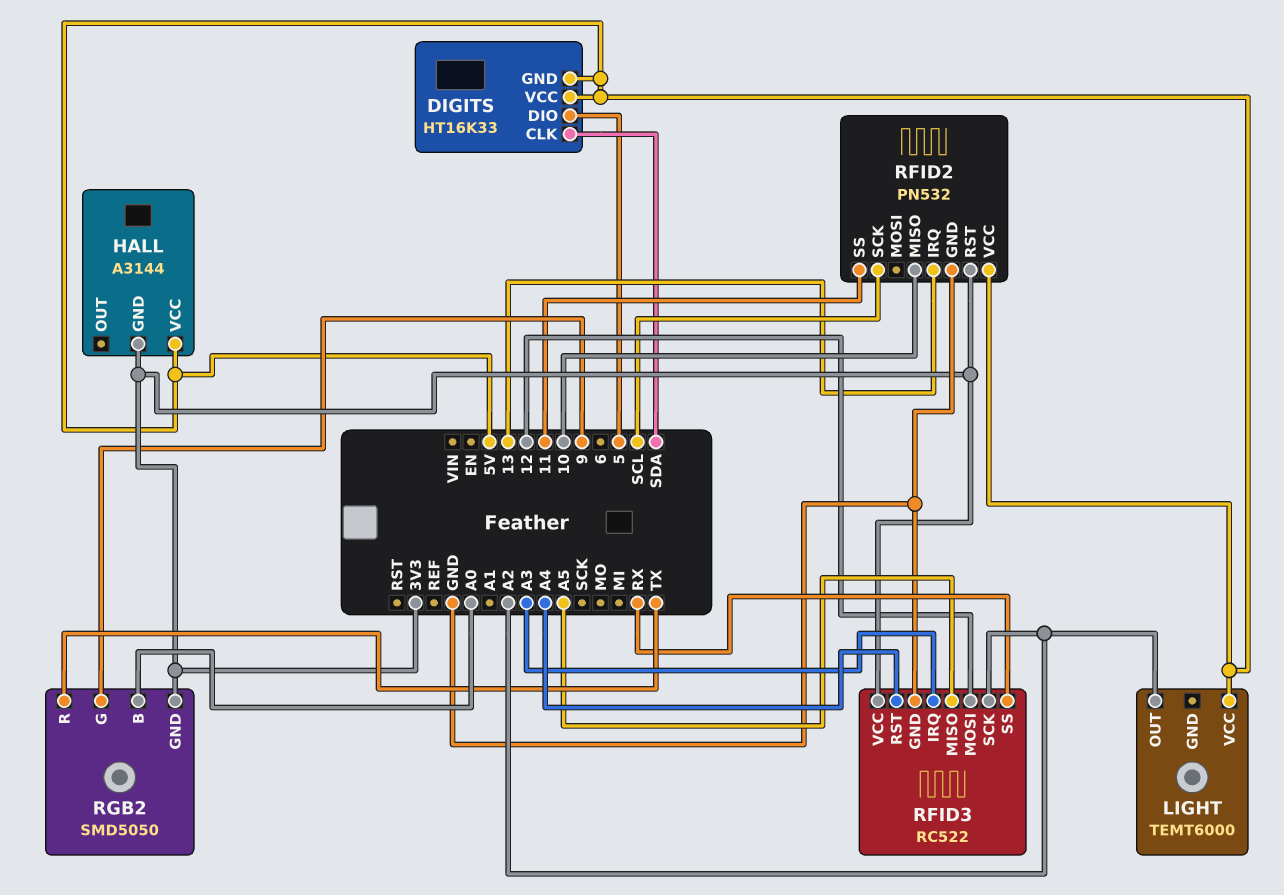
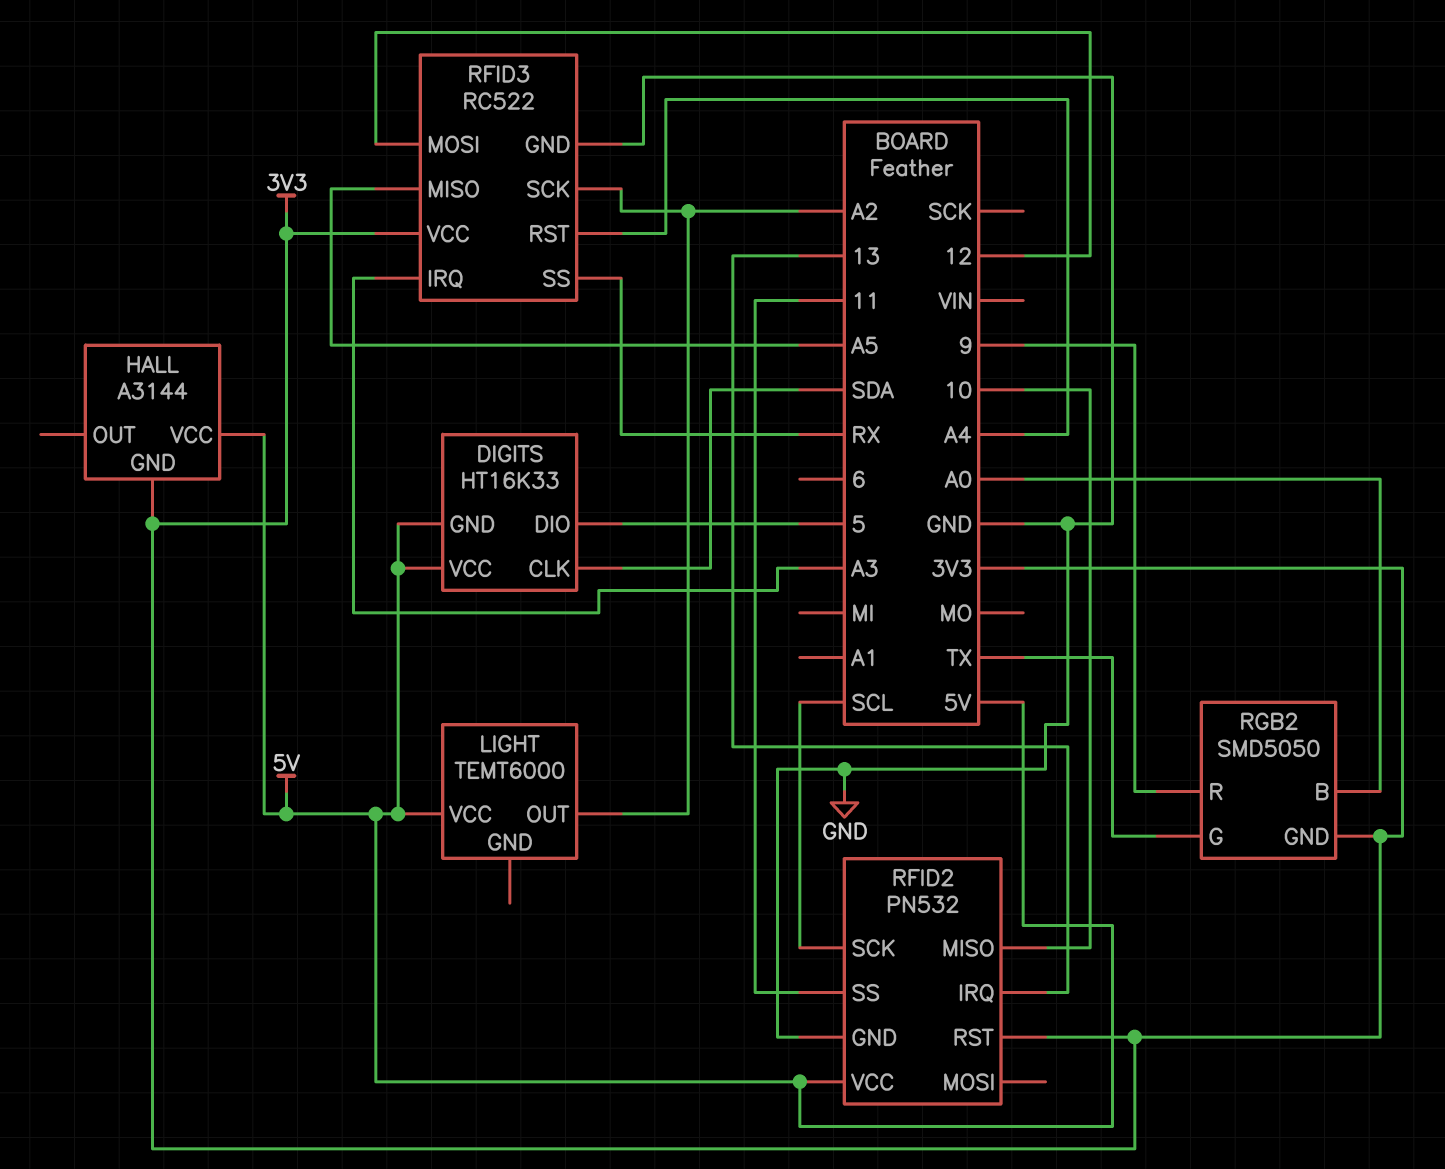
RGB2 pin G: 9 -> TX
RGB2 pin R: TX -> 9

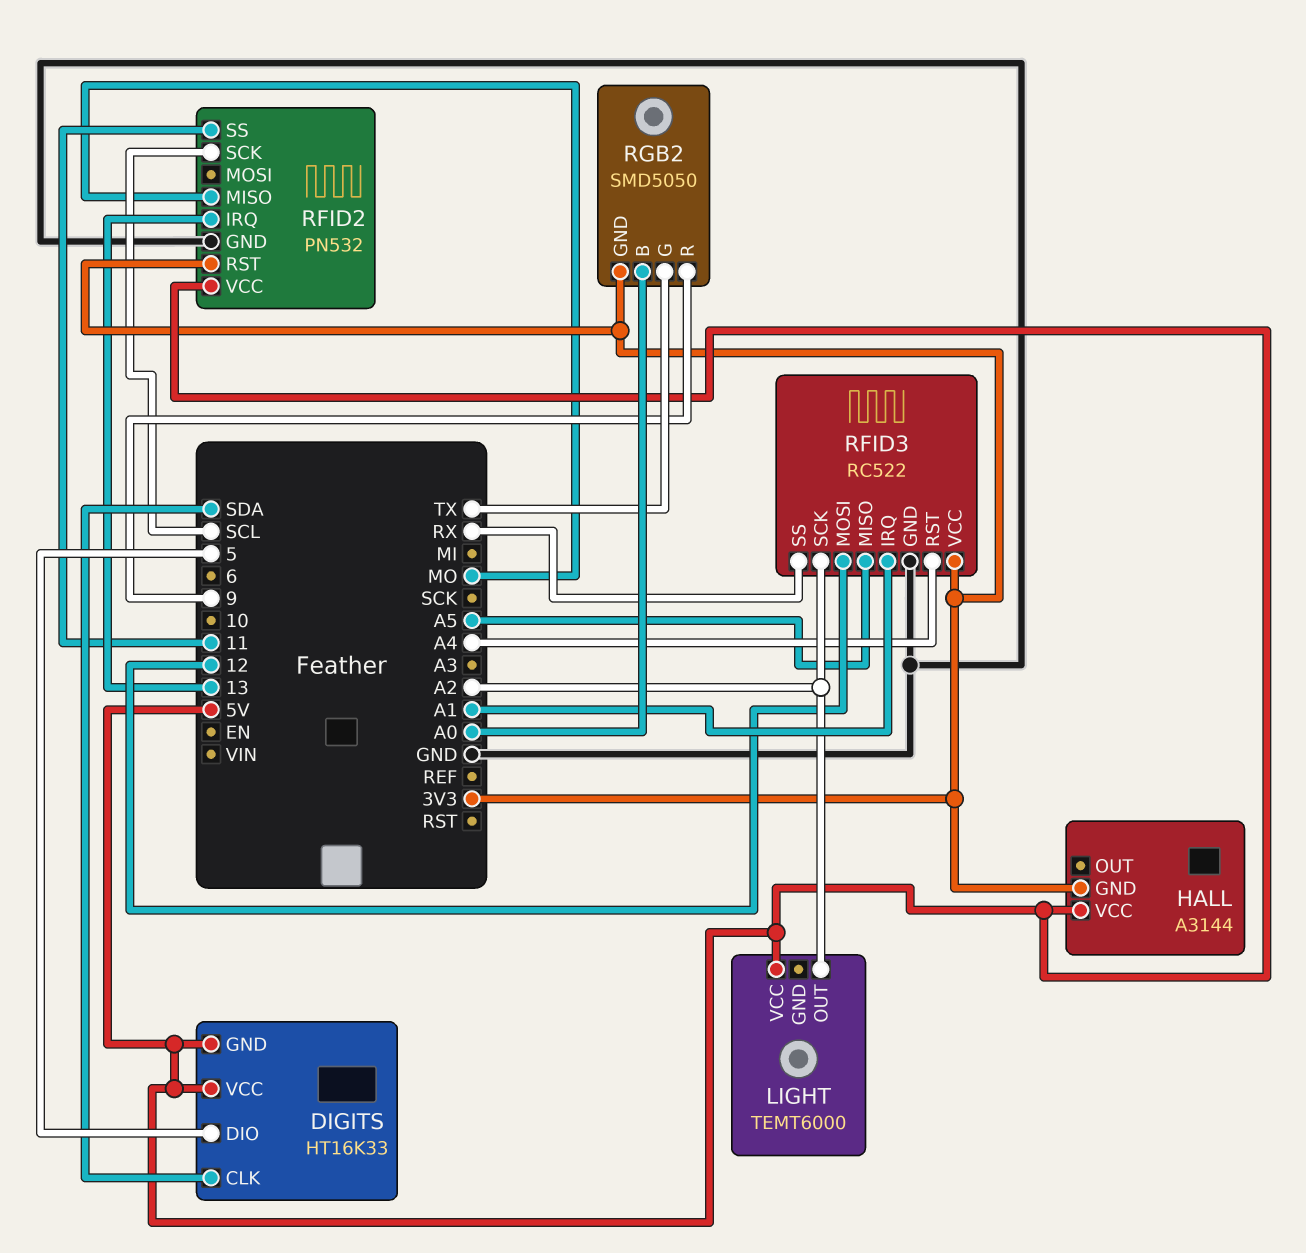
RFID2 pin MISO: 10 -> MO
RFID3 pin IRQ: A3 -> A1

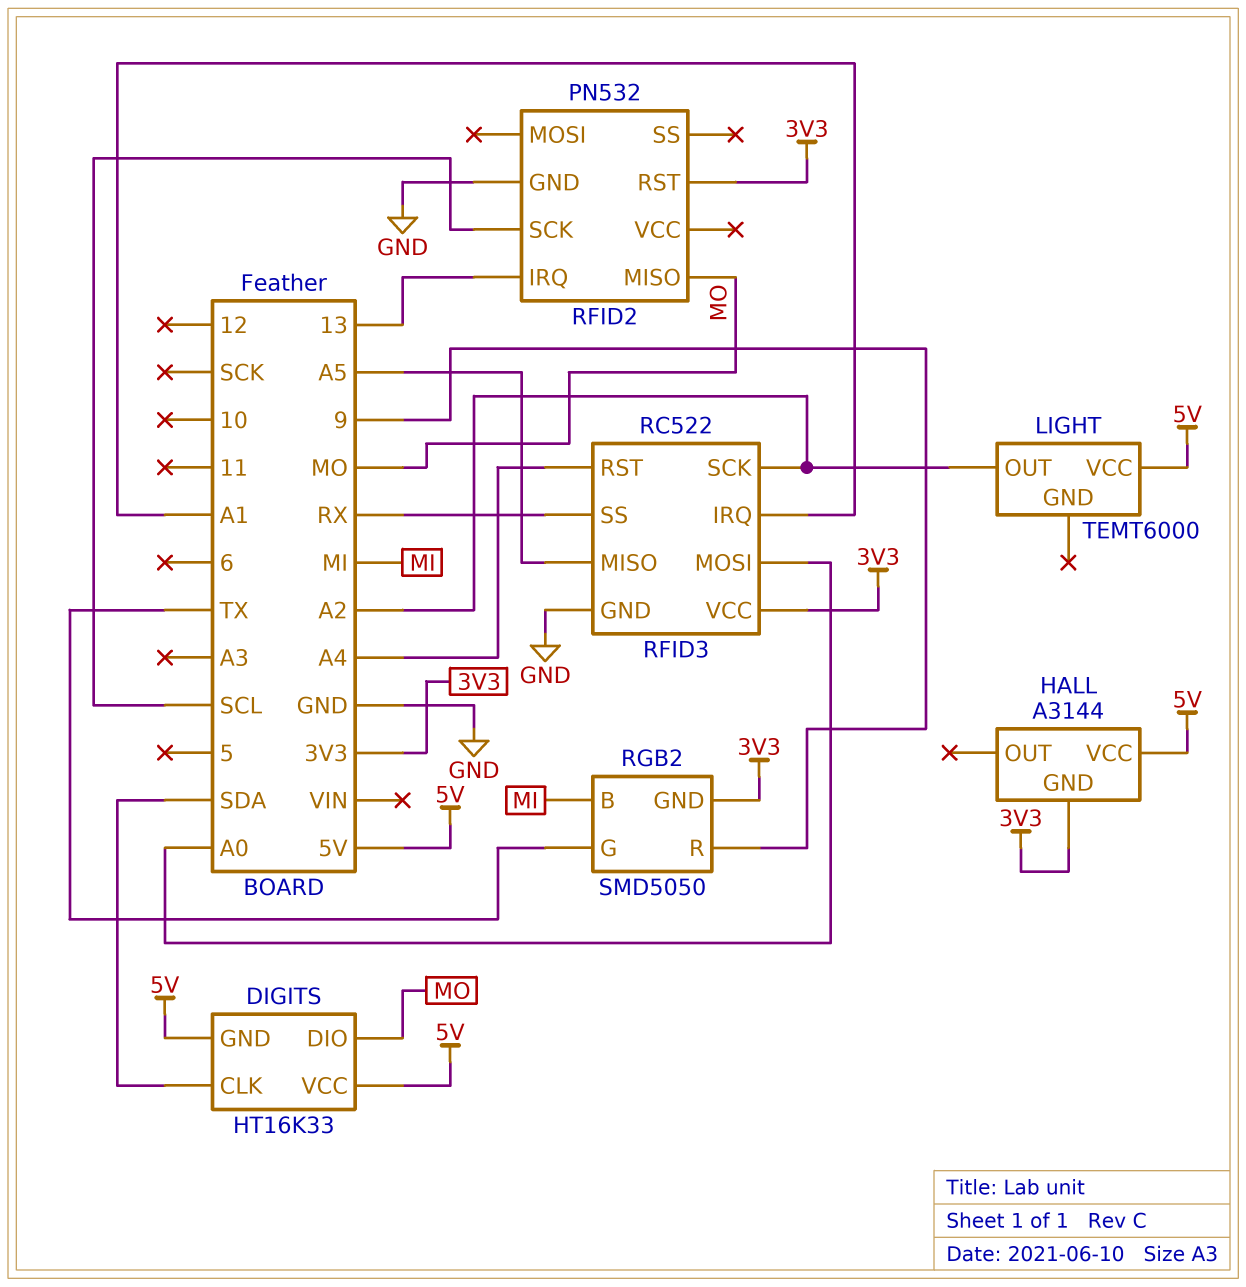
DIGITS pin DIO: 5 -> MO
RFID2 pin SS: 11 -> none
RFID2 pin VCC: 5V -> none
RFID3 pin MOSI: 12 -> A0
RGB2 pin B: A0 -> MI

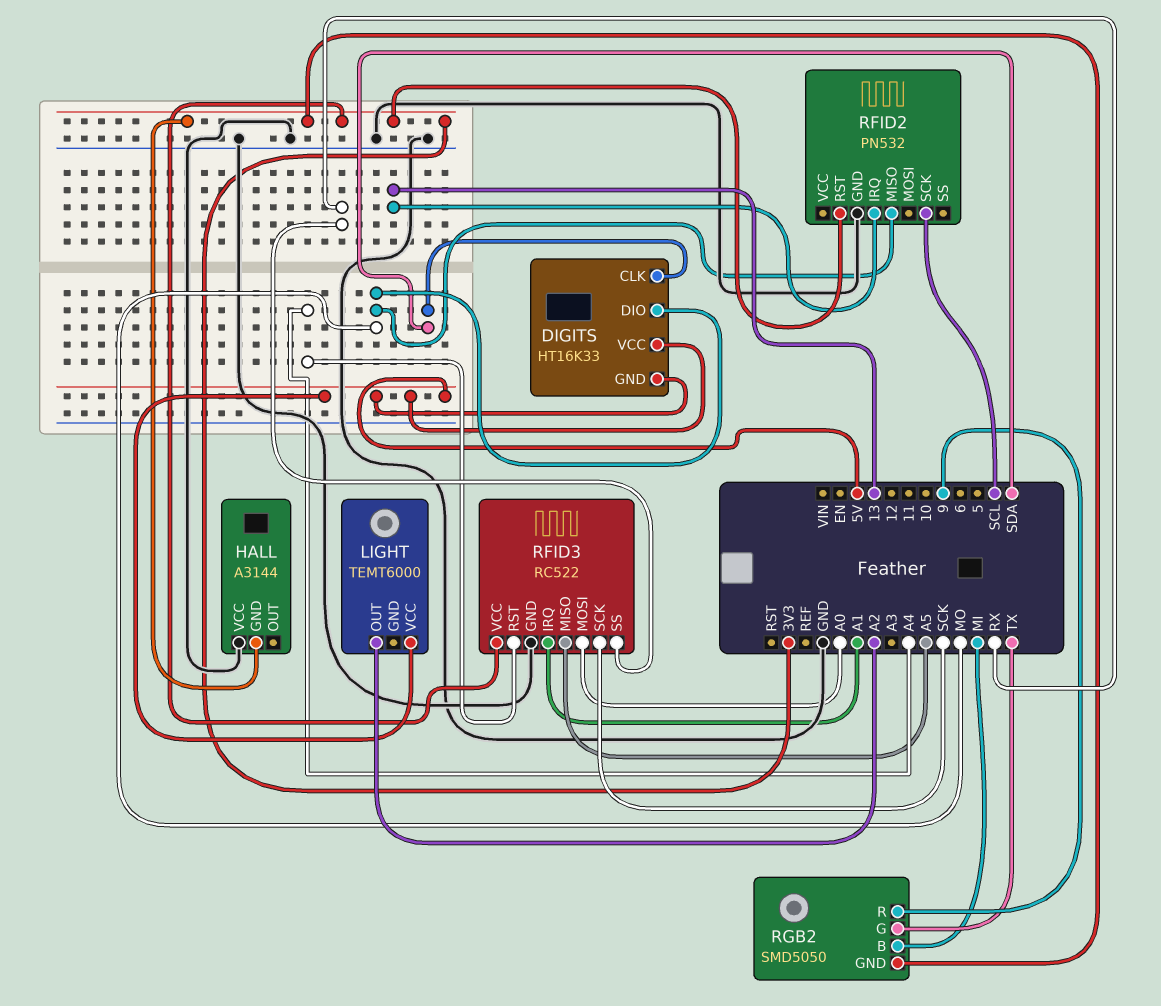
HALL pin VCC: 5V -> GND
RFID3 pin SCK: A2 -> SCK

